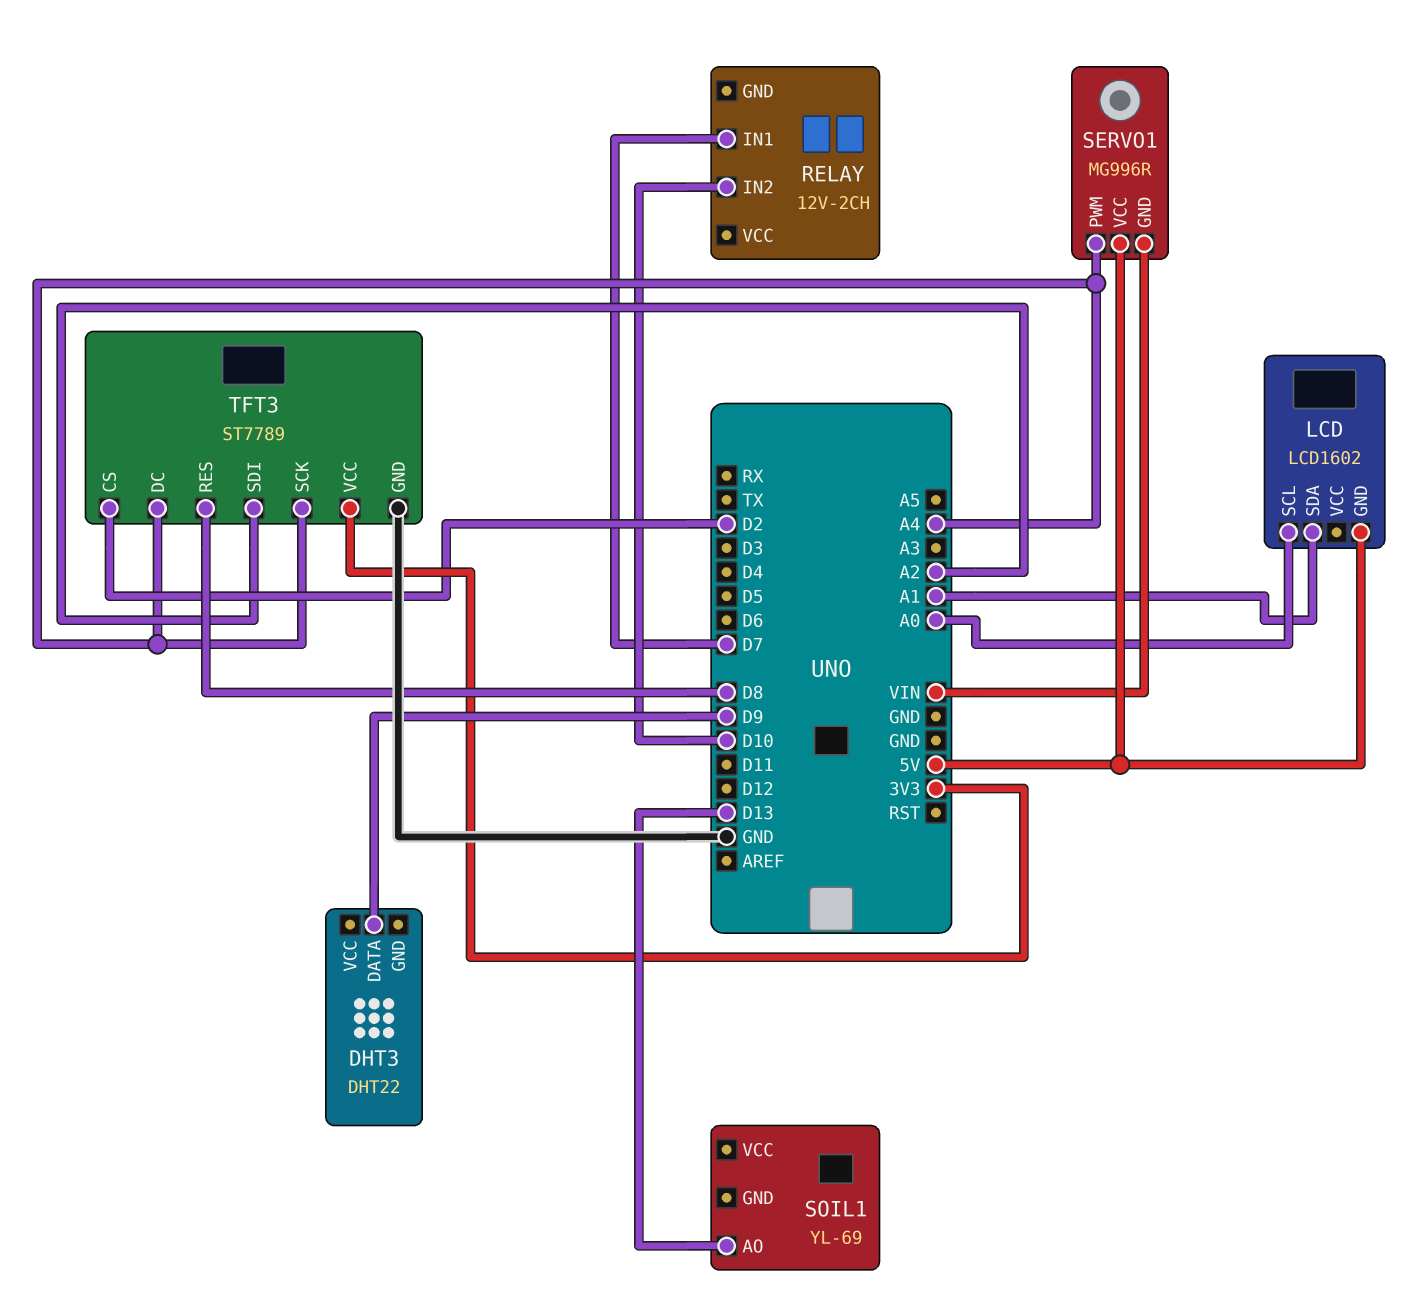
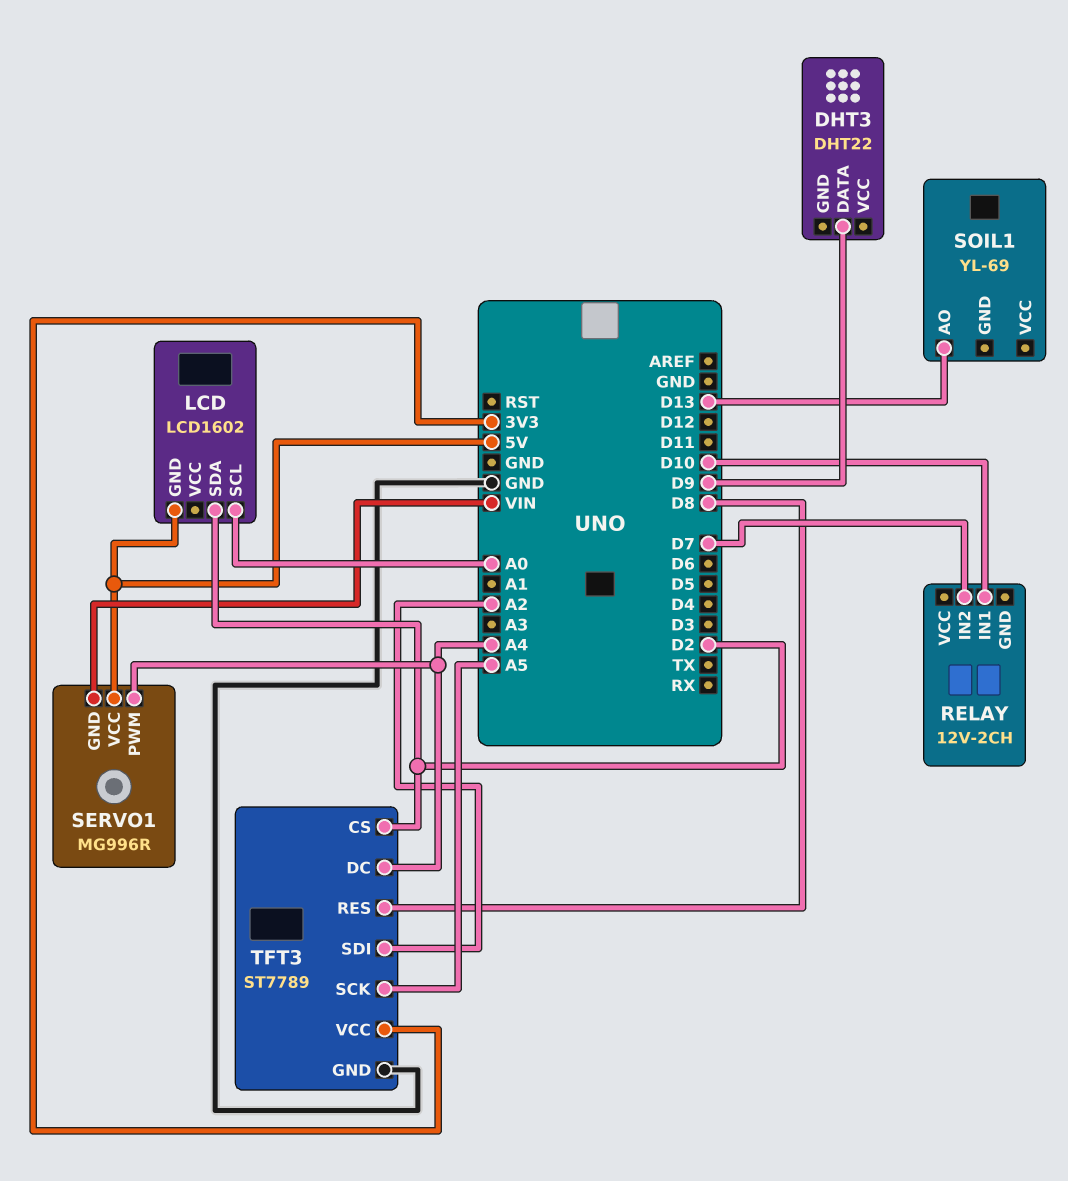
LCD pin SDA: A1 -> D2
RELAY pin IN1: D7 -> D10
RELAY pin IN2: D10 -> D7
TFT3 pin SCK: A4 -> A5

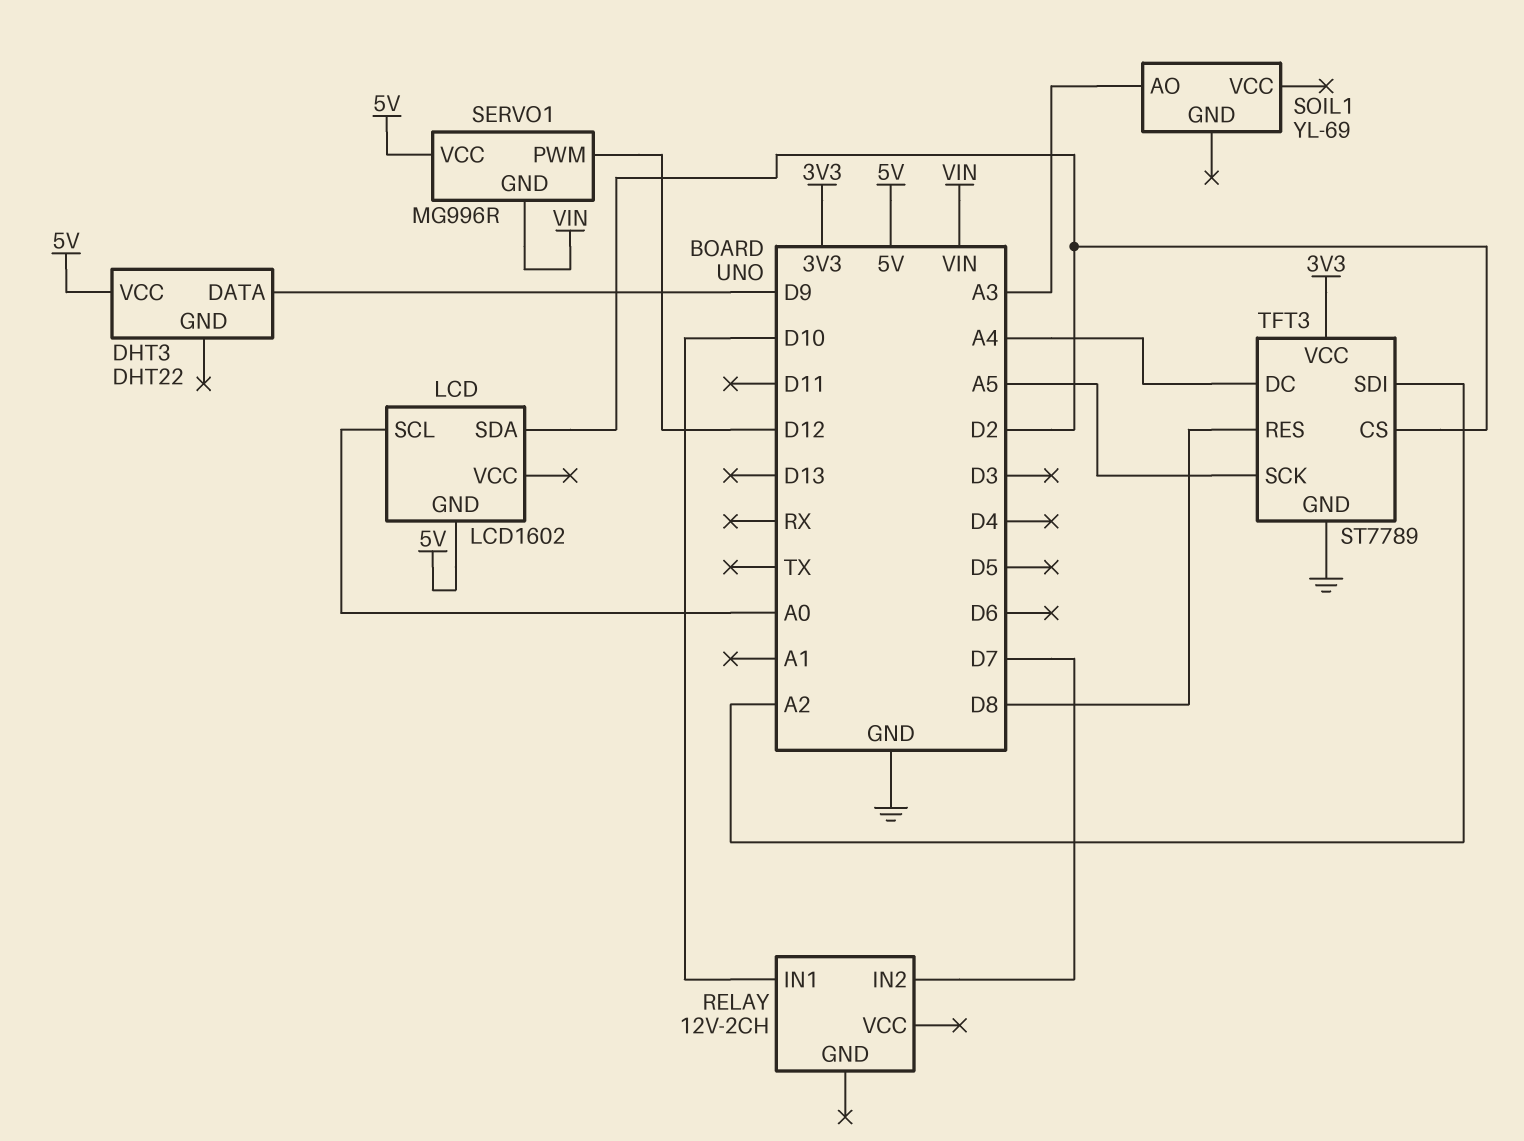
DHT3 pin VCC: none -> 5V
SERVO1 pin PWM: A4 -> D12
SOIL1 pin AO: D13 -> A3

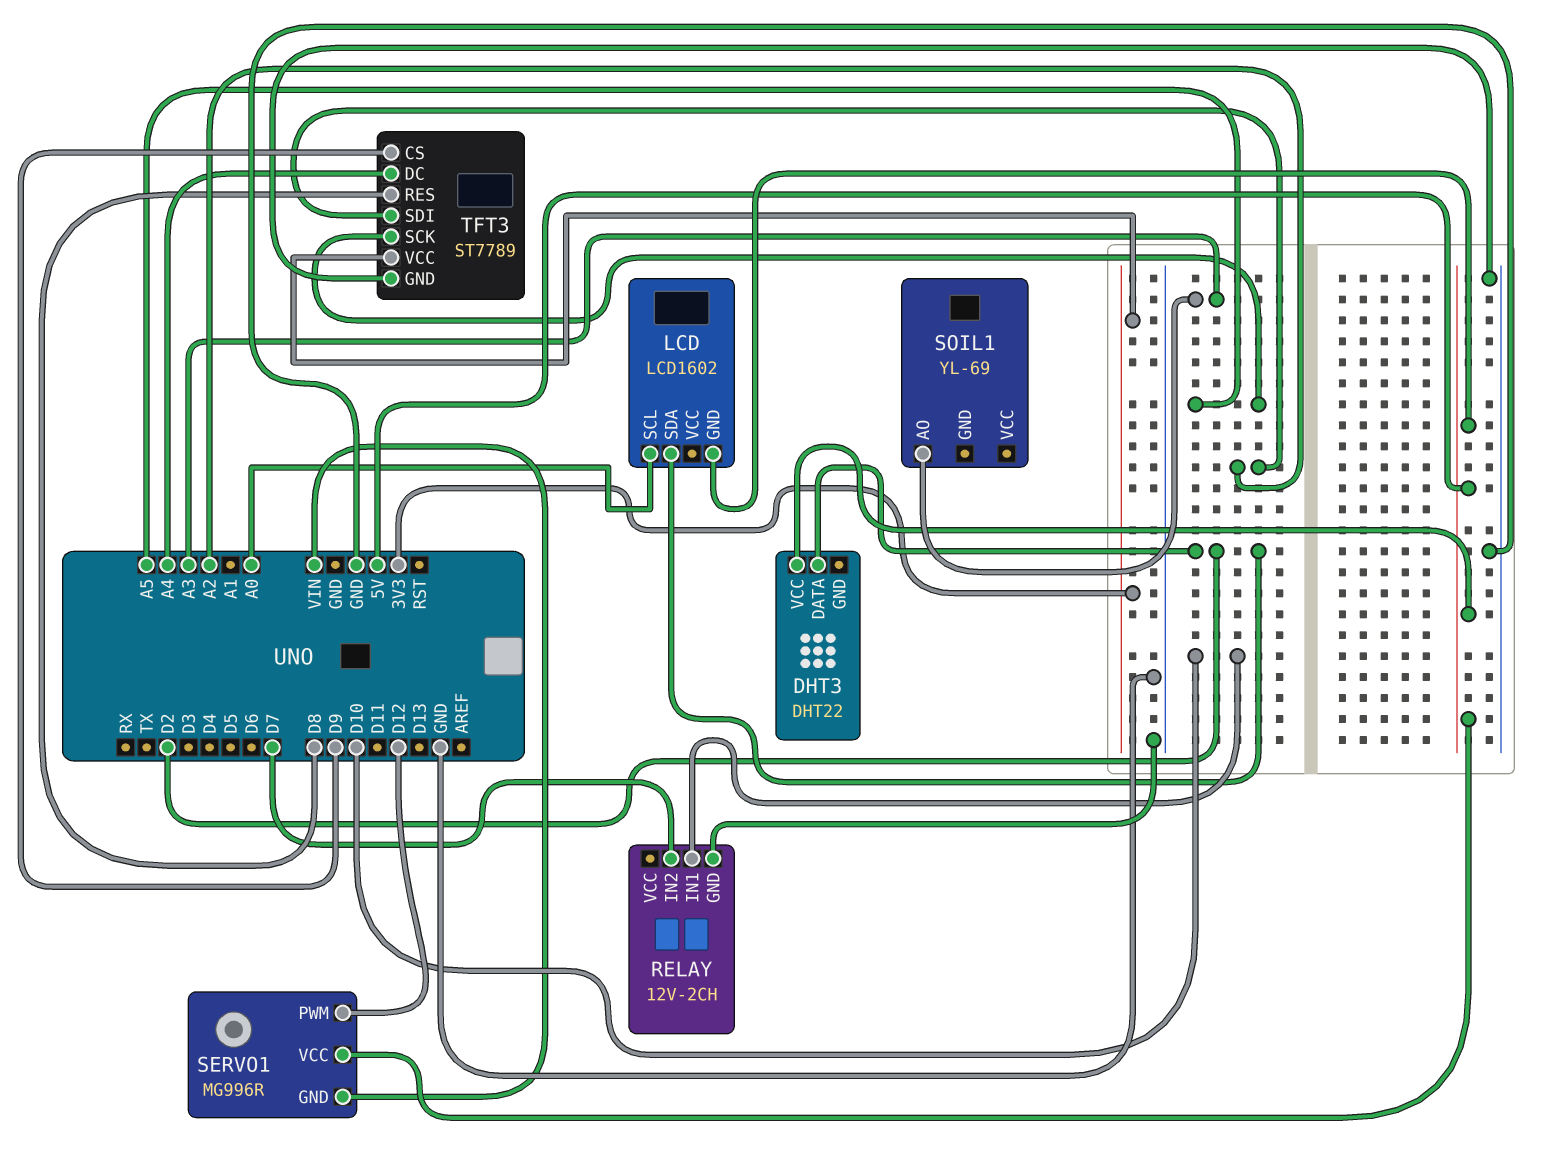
DHT3 pin DATA: D9 -> D2
RELAY pin GND: none -> GND
TFT3 pin CS: D2 -> D9

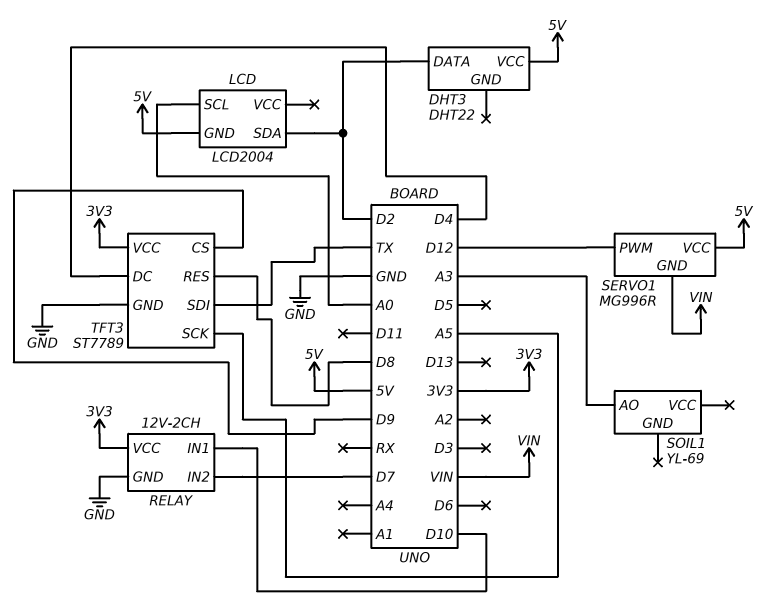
LCD: LCD1602 -> LCD2004
RELAY pin VCC: none -> 3V3
TFT3 pin DC: A4 -> D4
TFT3 pin SDI: A2 -> TX

